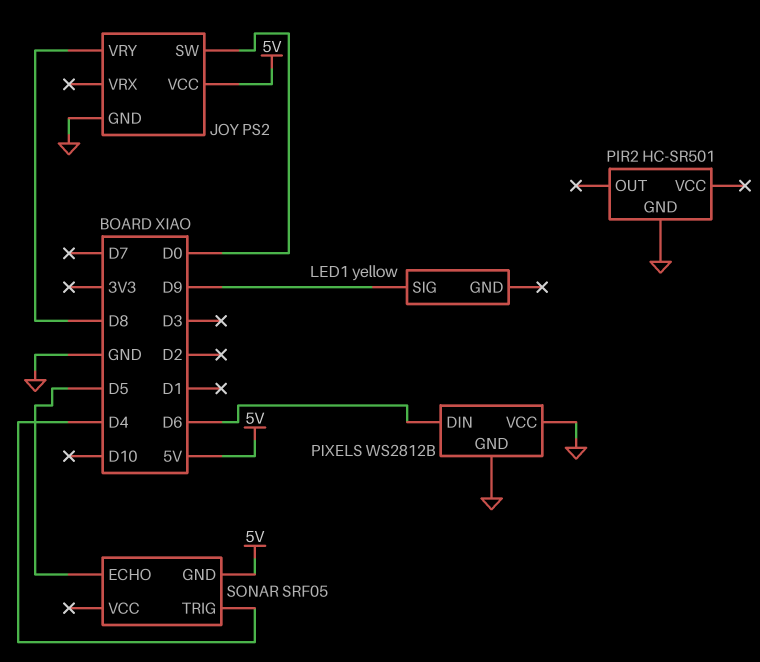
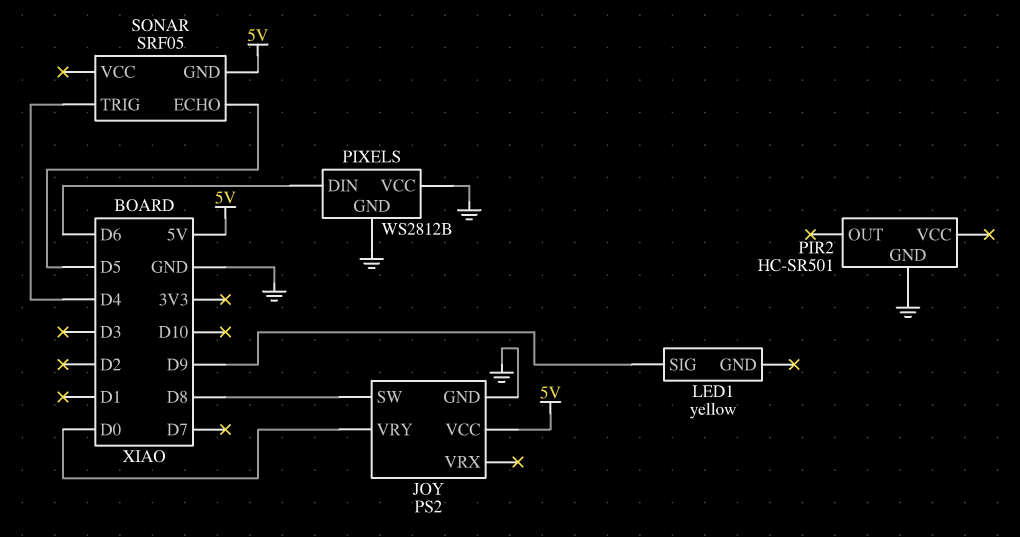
JOY pin SW: D0 -> D8
JOY pin VRY: D8 -> D0

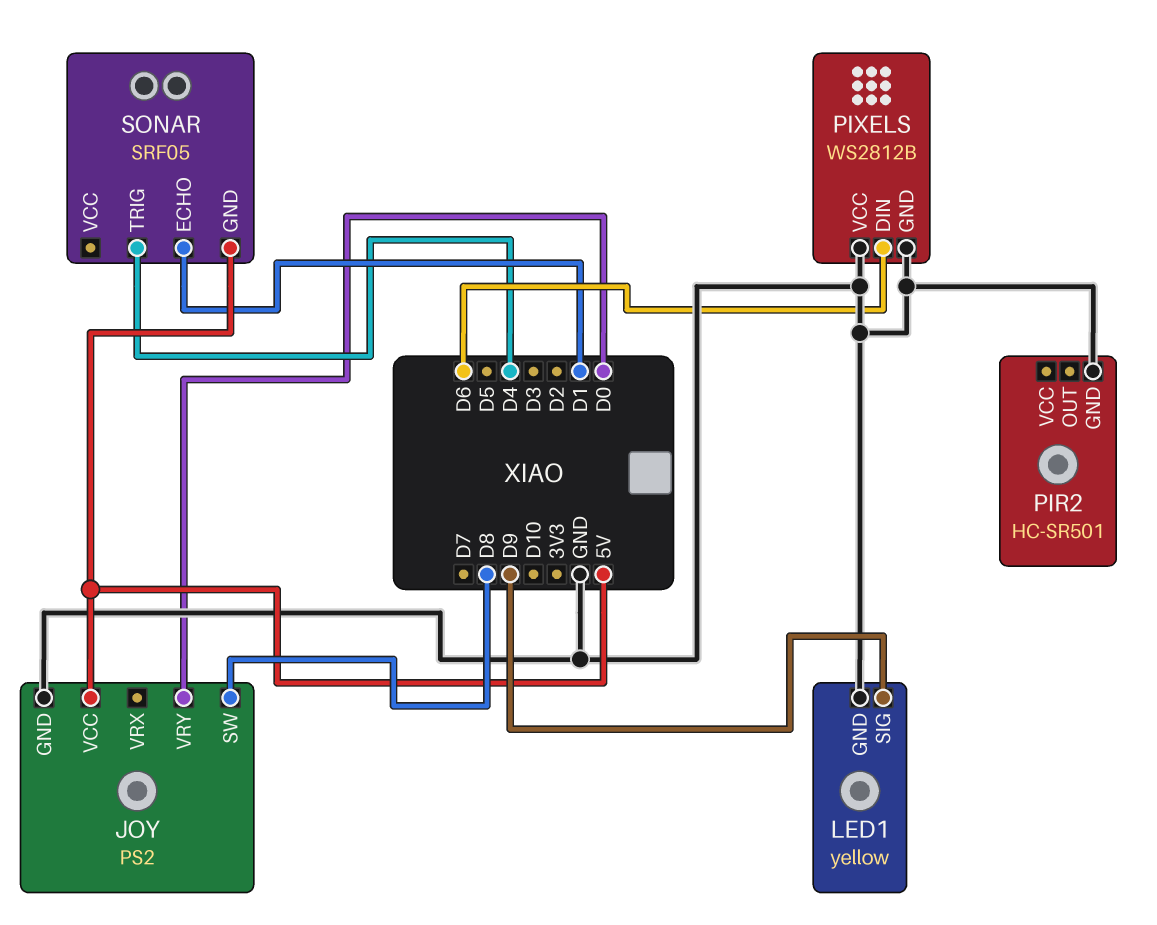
LED1 pin GND: none -> GND
SONAR pin ECHO: D5 -> D1

